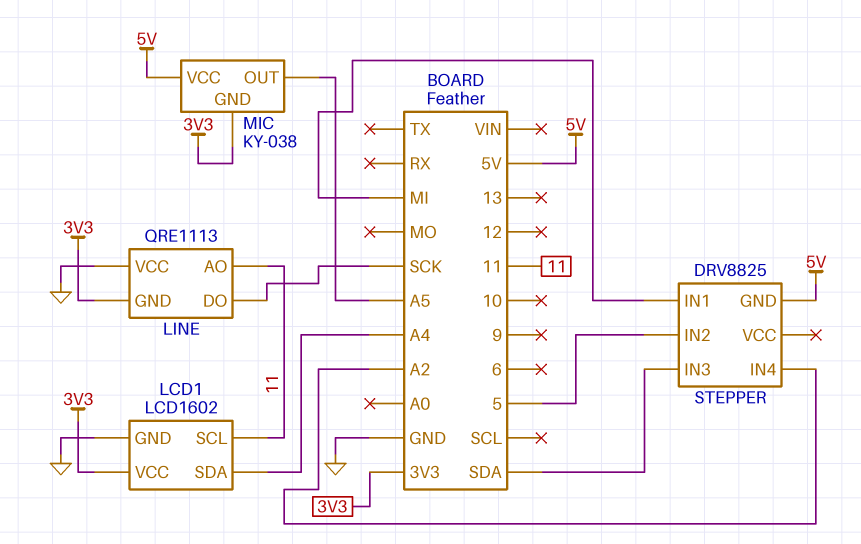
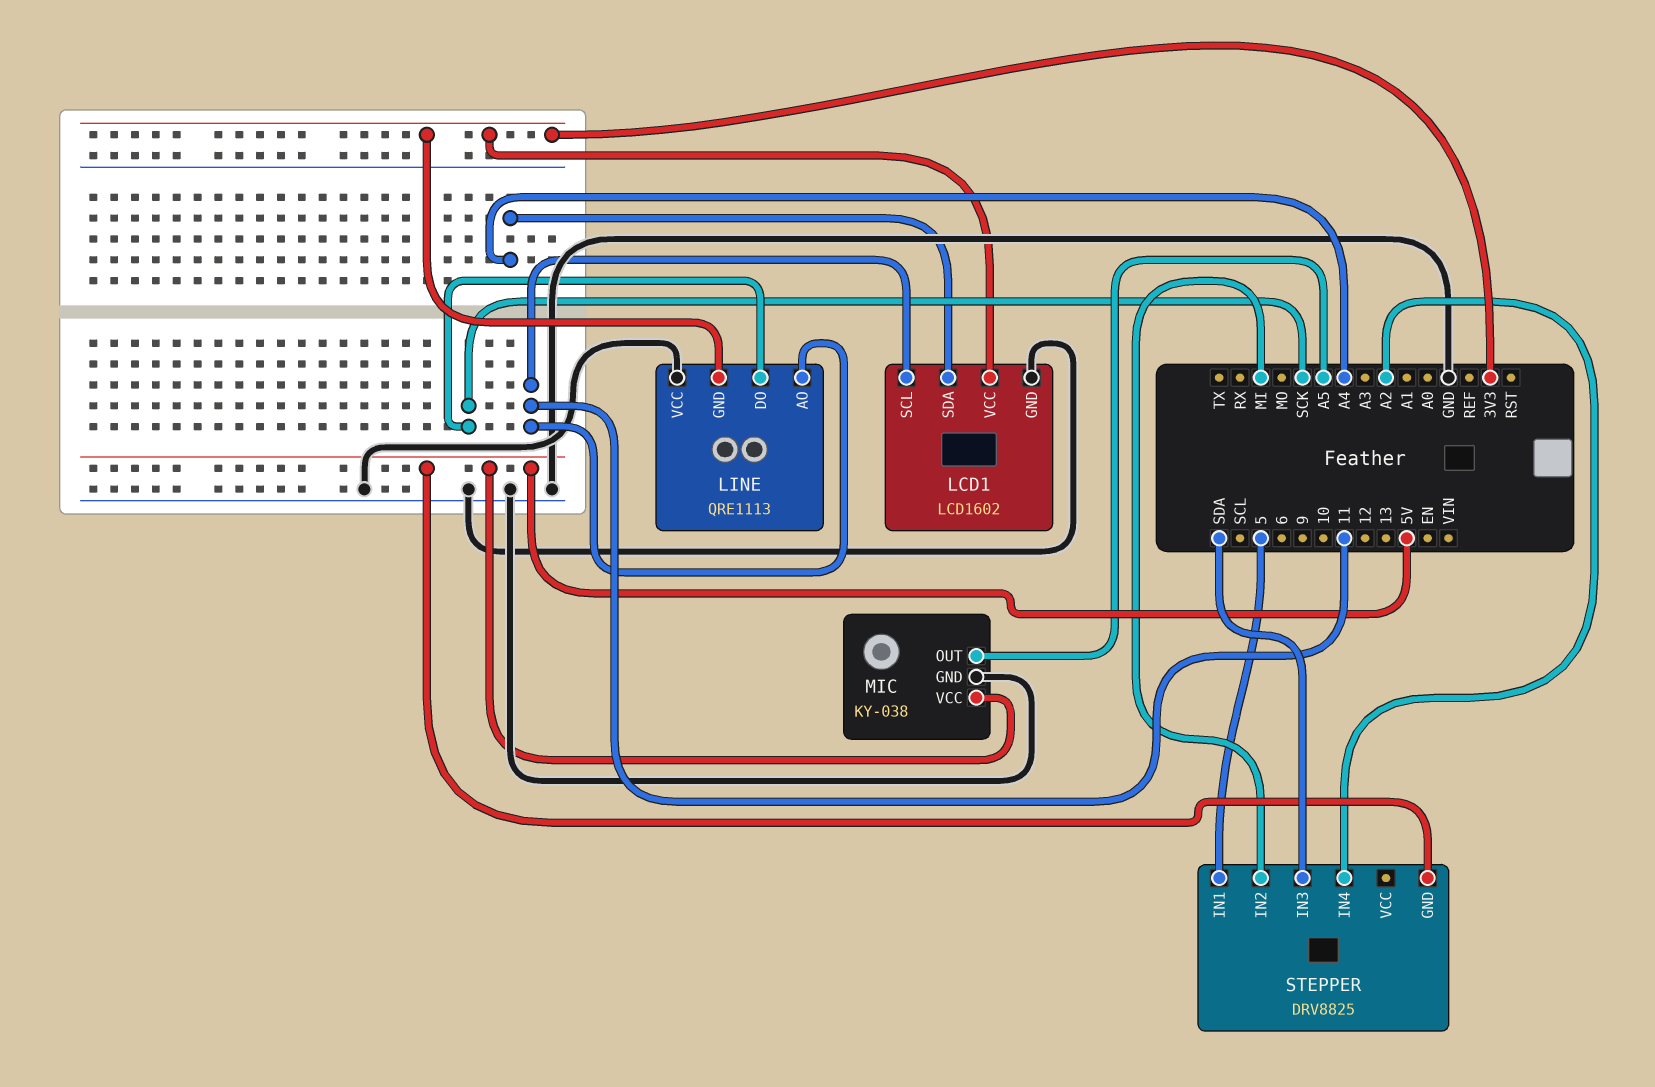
MIC pin GND: 3V3 -> GND
STEPPER pin IN1: MI -> 5
STEPPER pin IN2: 5 -> MI

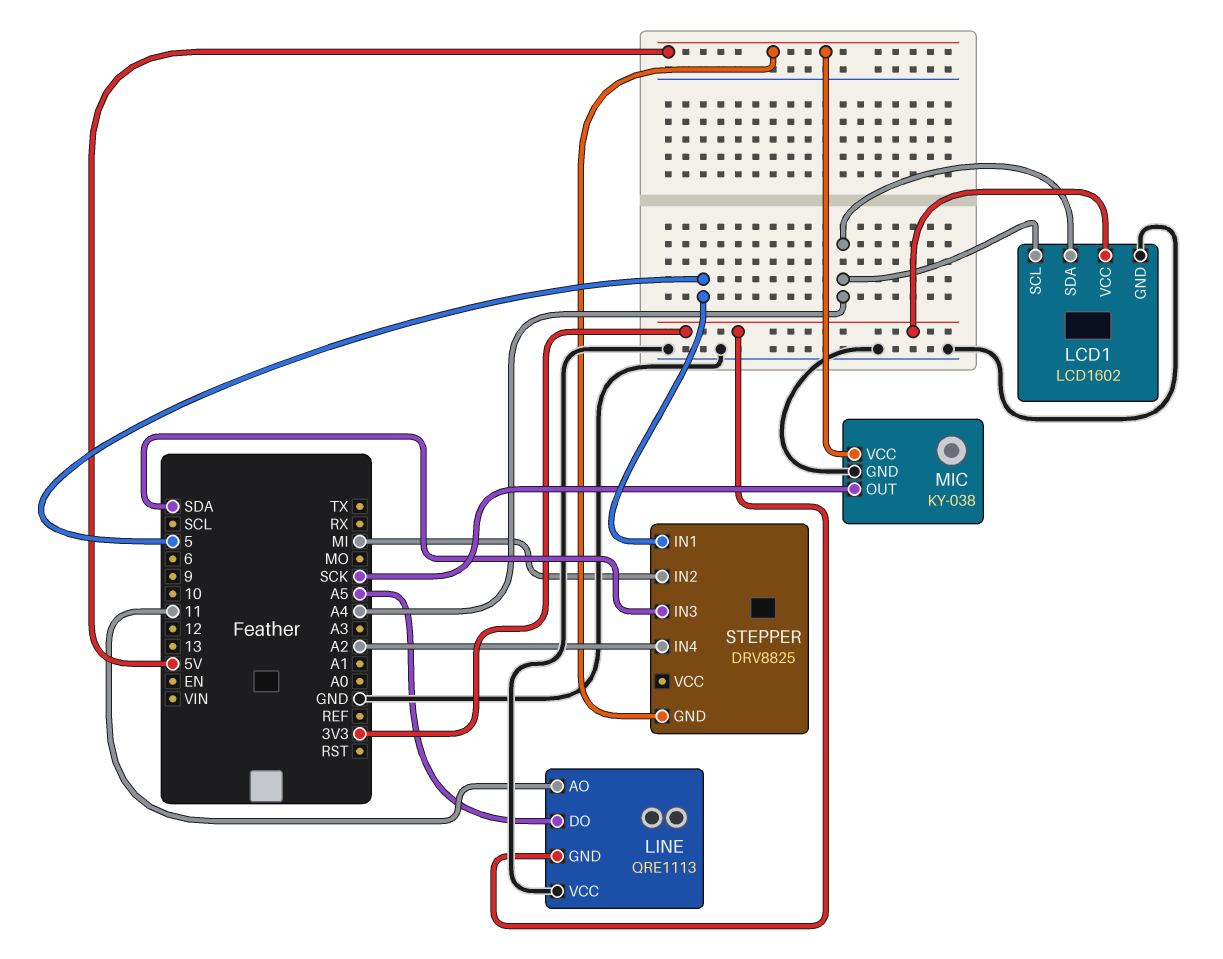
LCD1 pin SCL: 11 -> A4
LINE pin DO: SCK -> A5
MIC pin OUT: A5 -> SCK

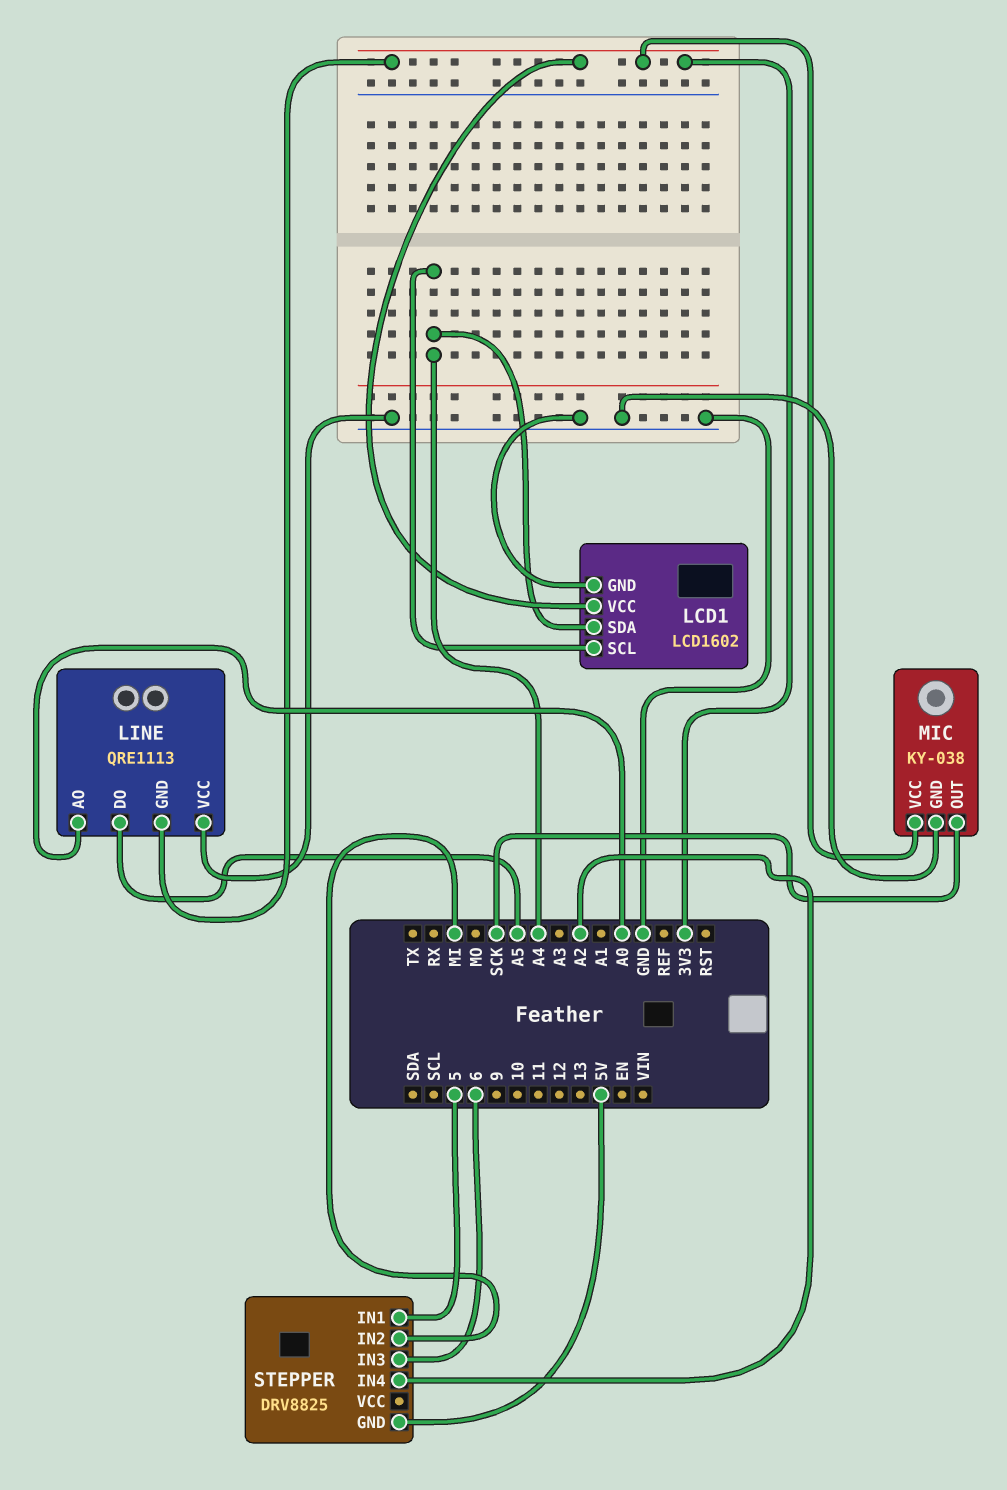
LINE pin AO: 11 -> A0
MIC pin VCC: 5V -> 3V3
STEPPER pin IN3: SDA -> 6

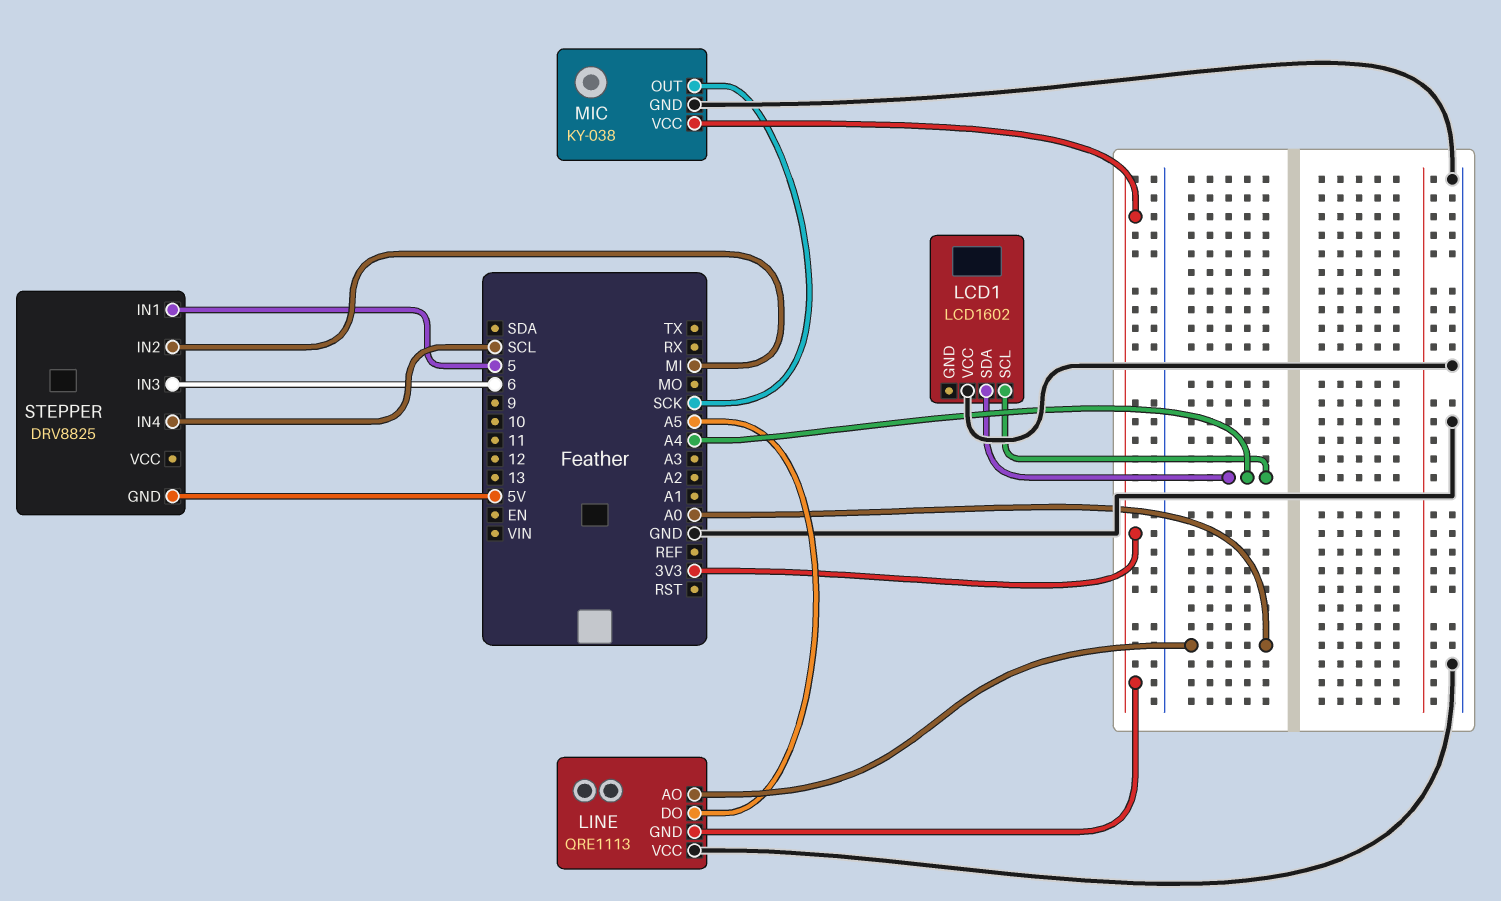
LCD1 pin GND: GND -> none
LCD1 pin VCC: 3V3 -> GND
STEPPER pin IN4: A2 -> SCL

